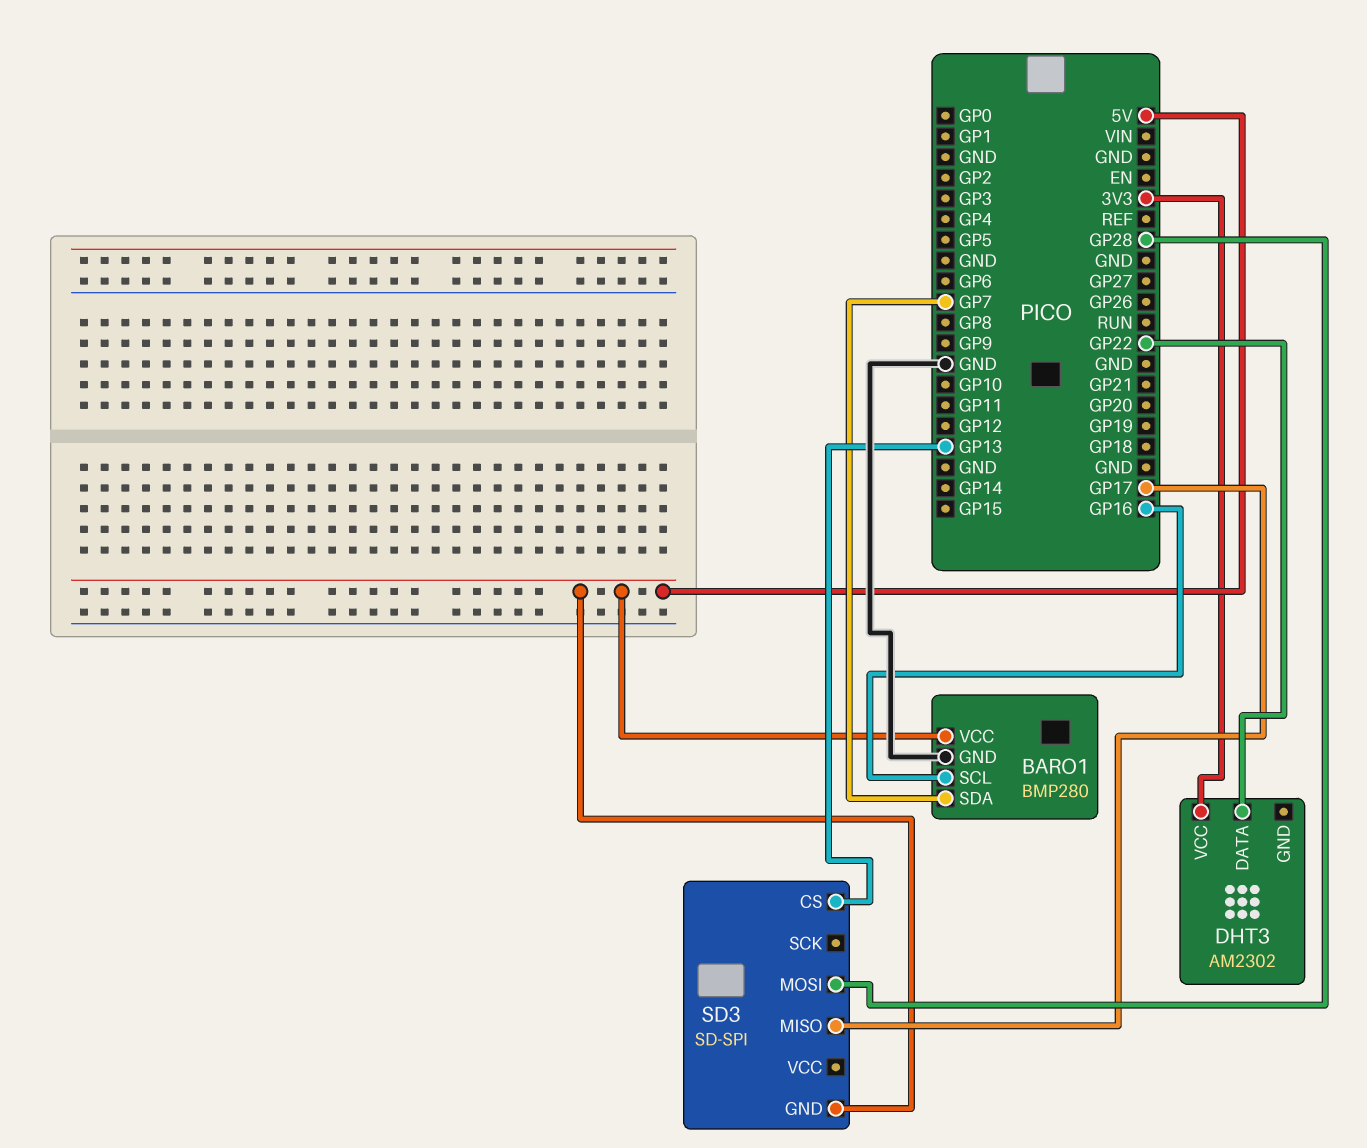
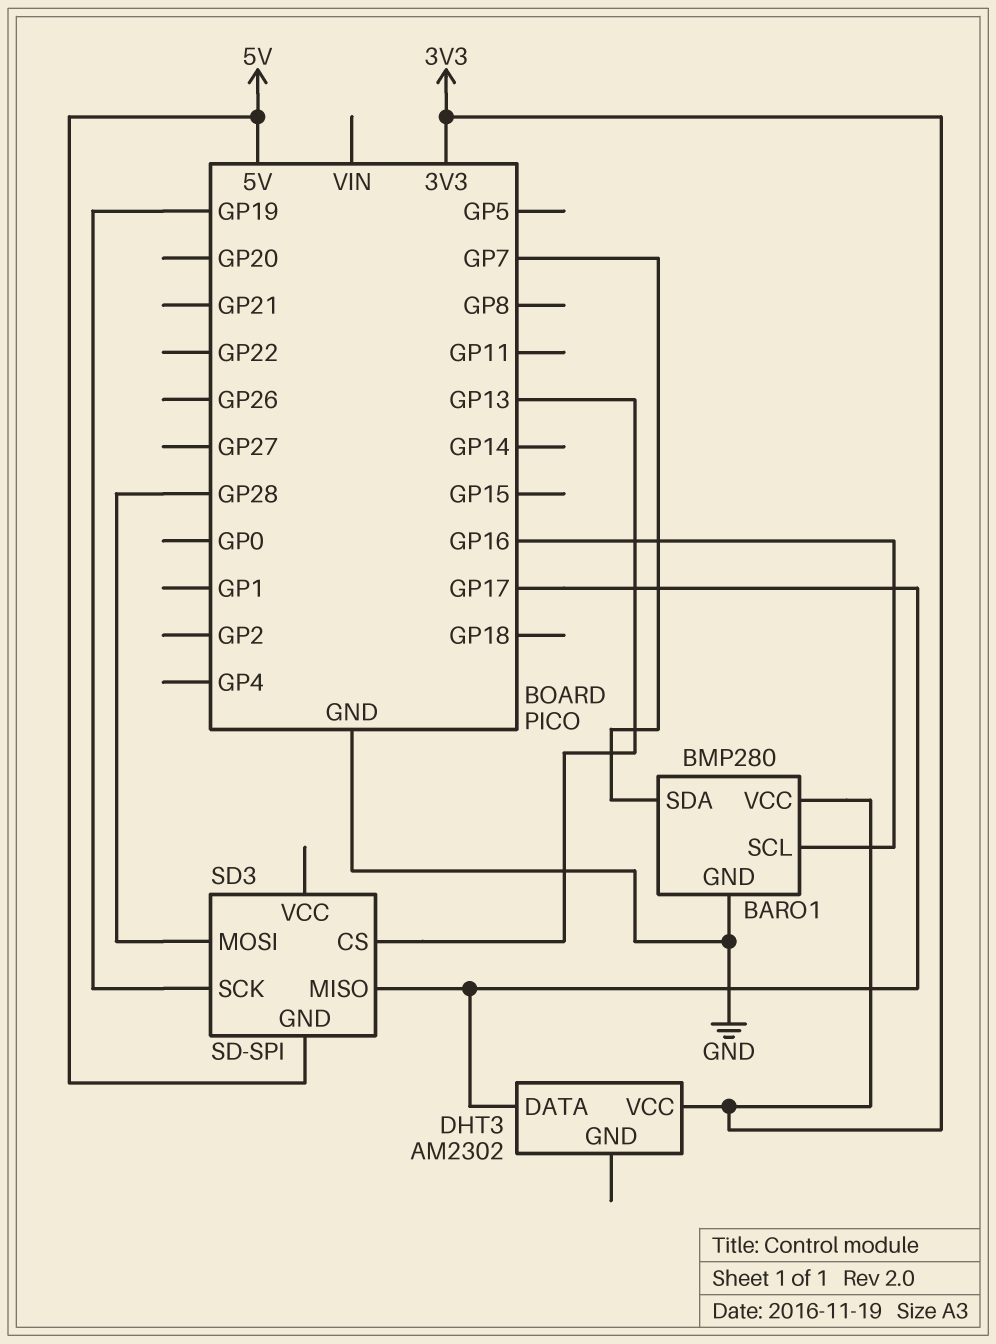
BARO1 pin VCC: 5V -> 3V3
DHT3 pin DATA: GP22 -> GP17
SD3 pin SCK: none -> GP19

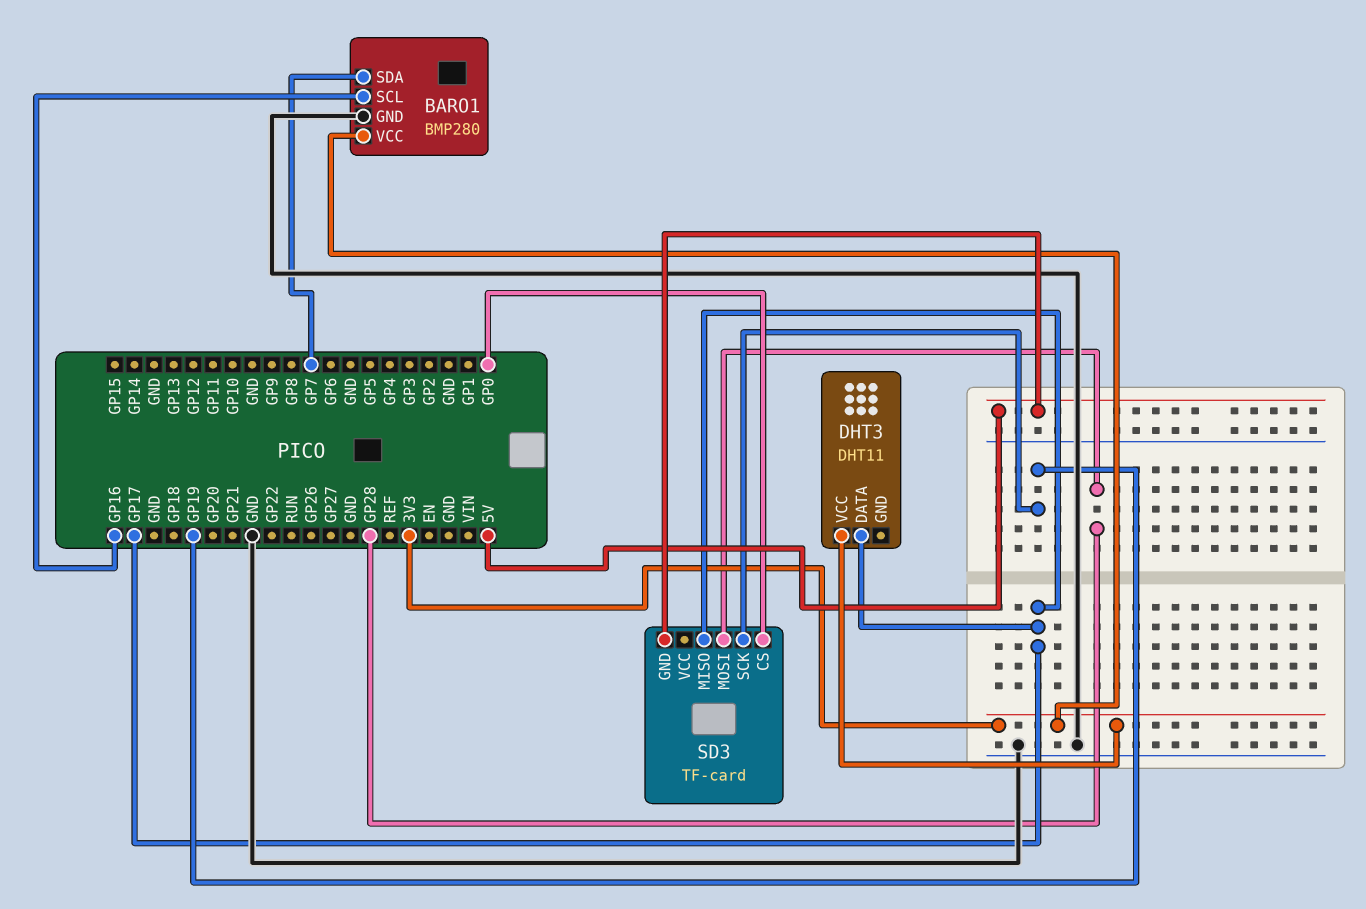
DHT3: AM2302 -> DHT11
SD3: SD-SPI -> TF-card
SD3 pin CS: GP13 -> GP0

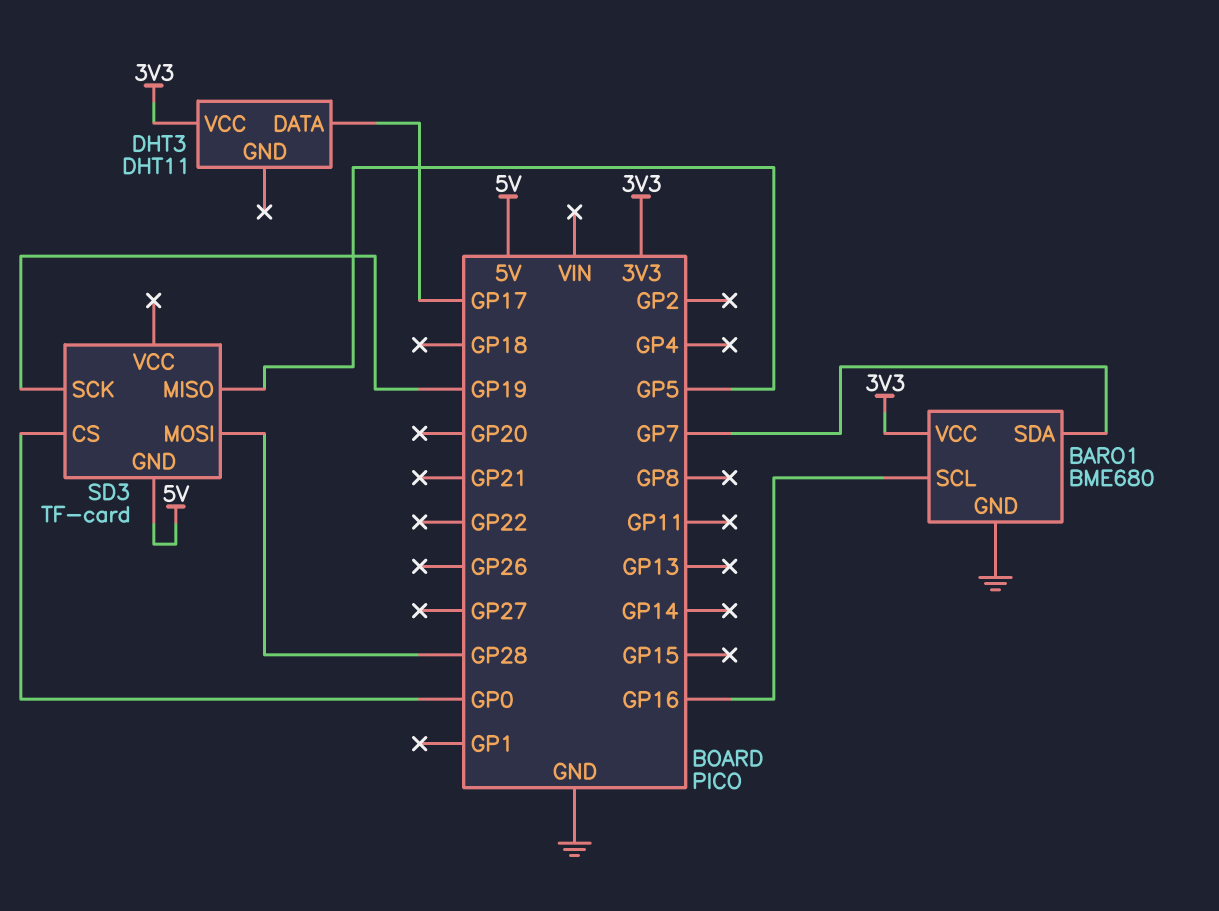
BARO1: BMP280 -> BME680
SD3 pin MISO: GP17 -> GP5

